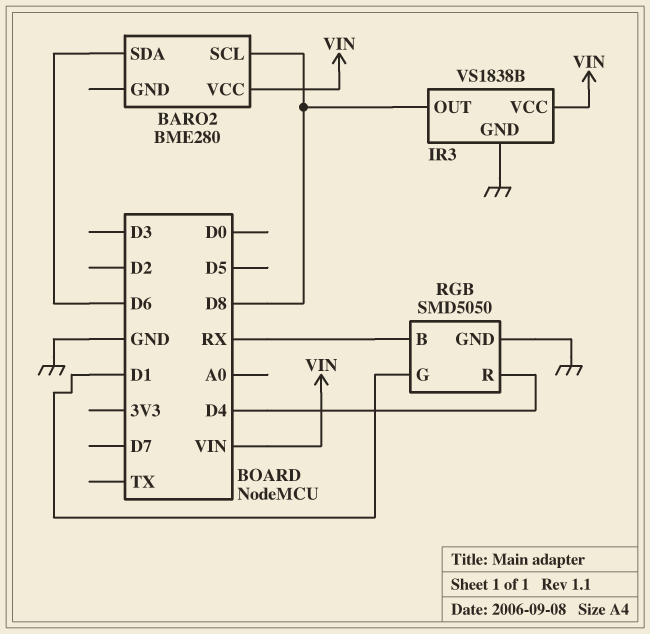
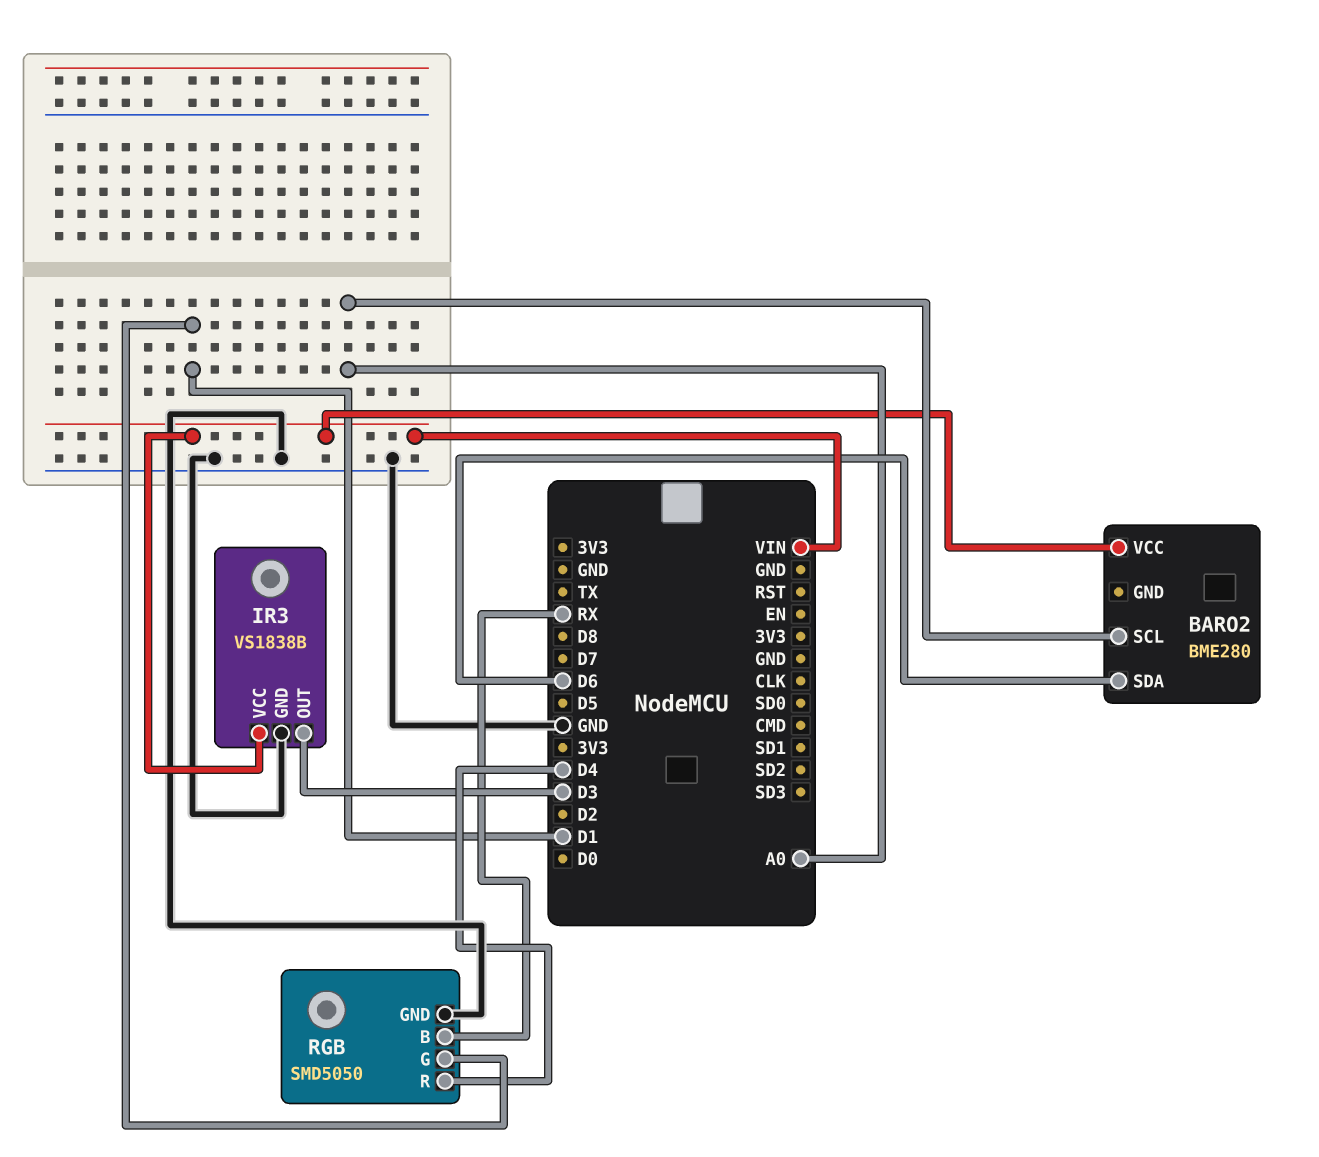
BARO2 pin SCL: D8 -> A0
IR3 pin OUT: D8 -> D3

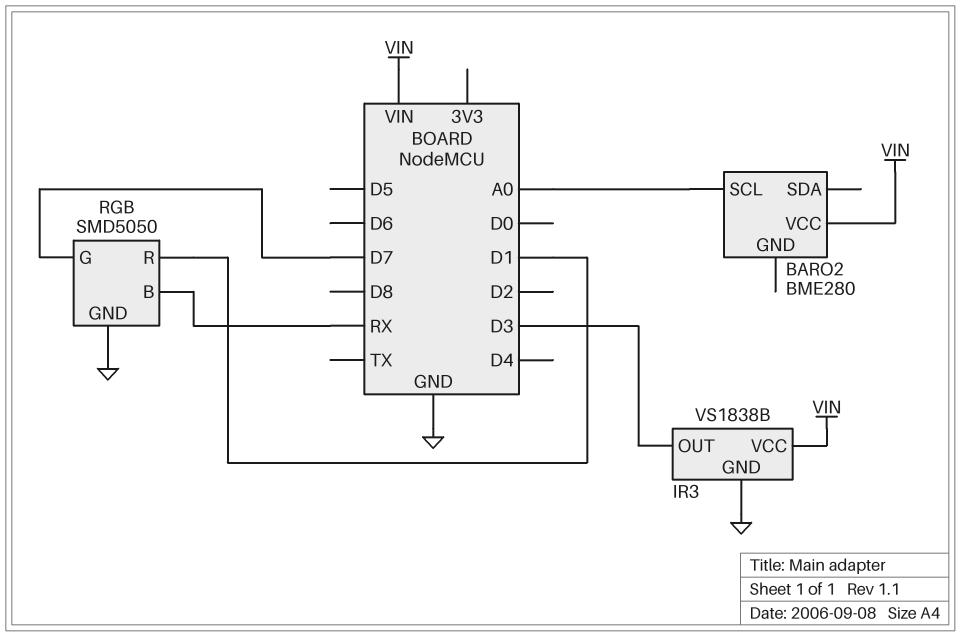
BARO2 pin SDA: D6 -> none
RGB pin G: D1 -> D7
RGB pin R: D4 -> D1

